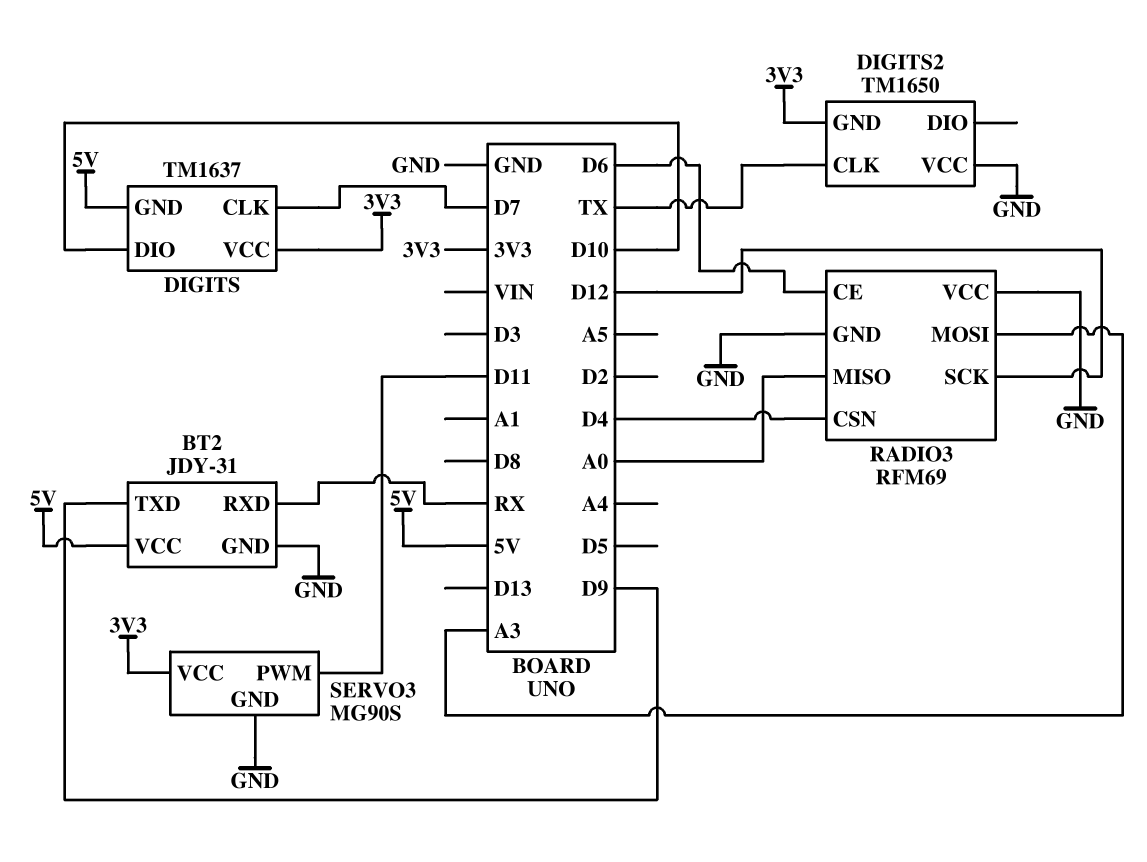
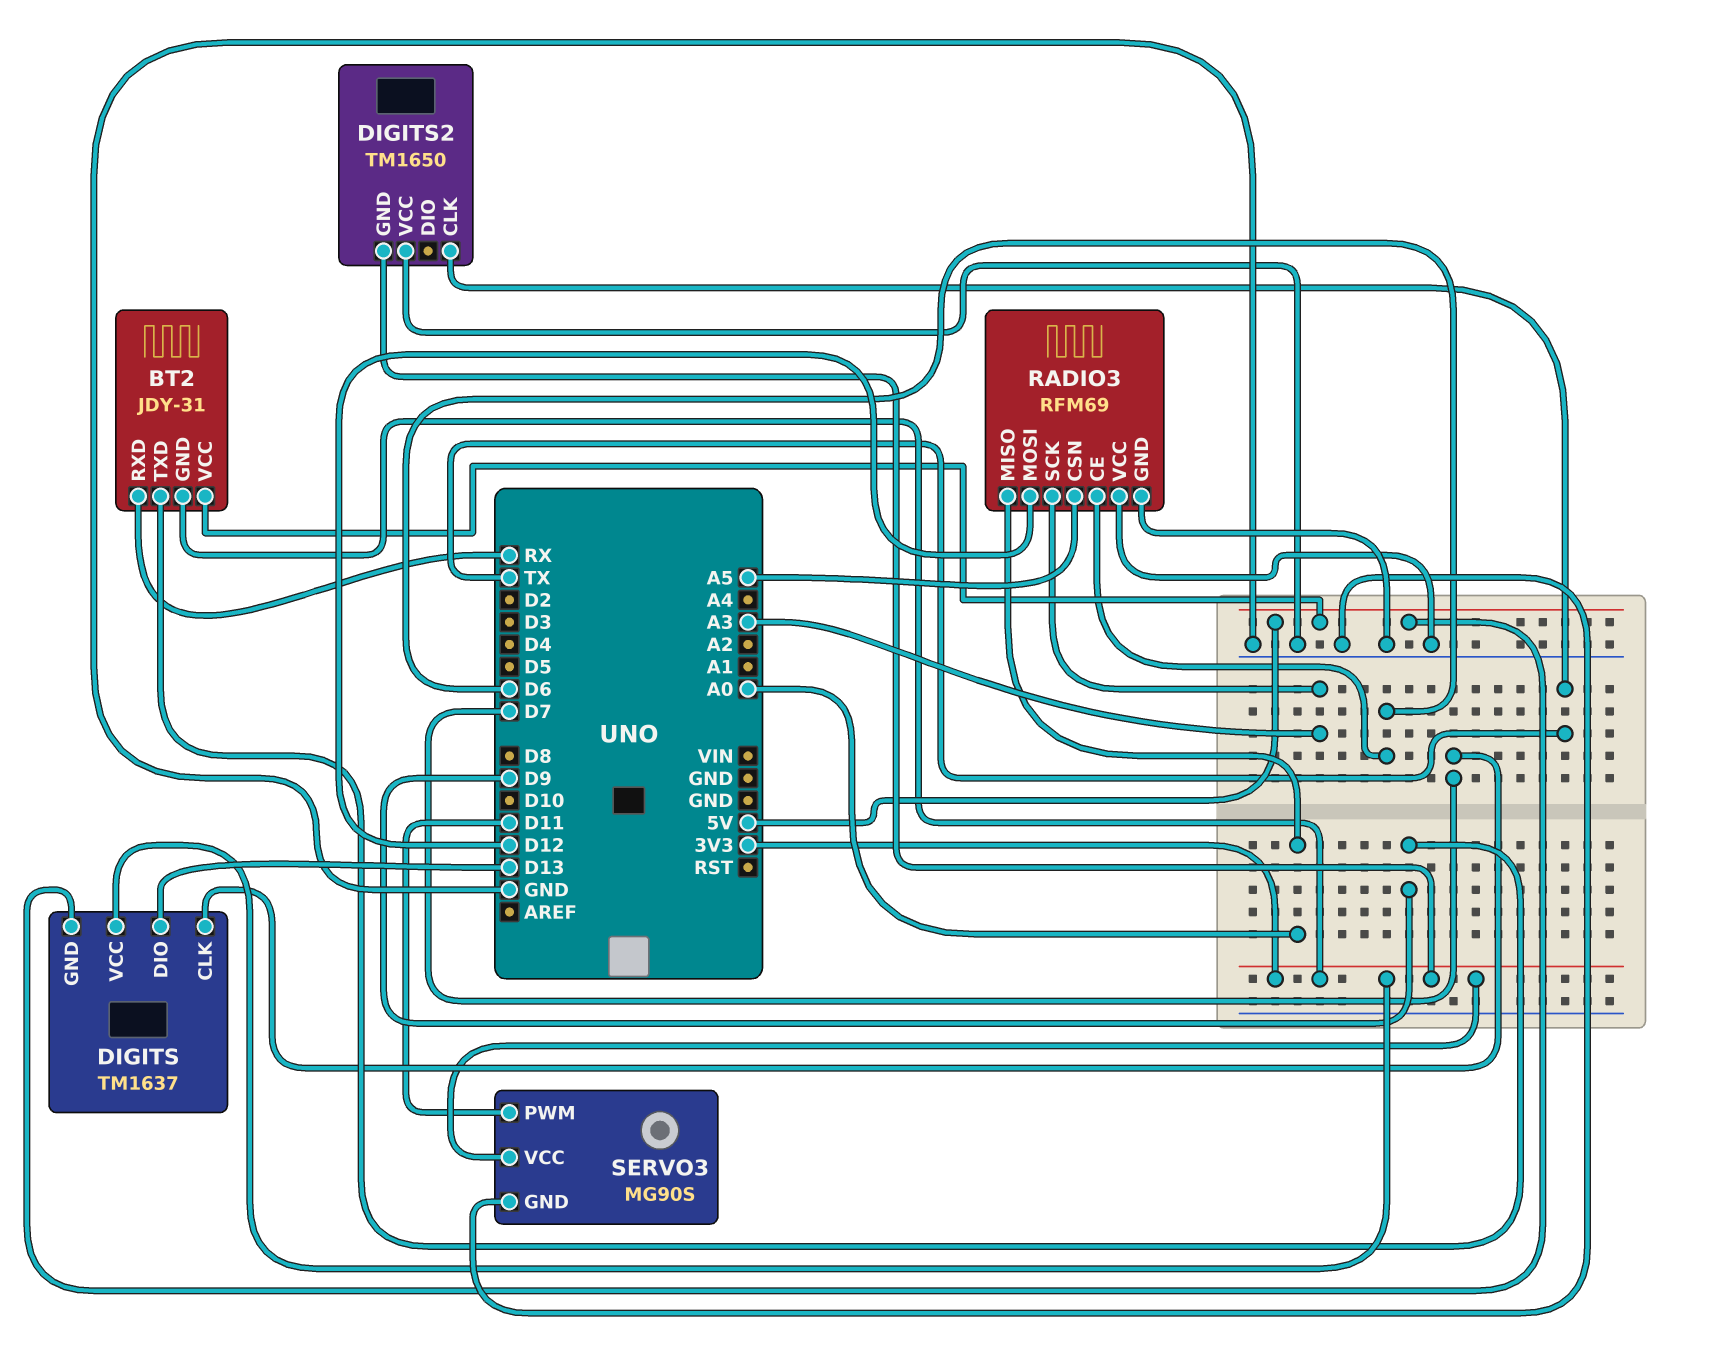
BT2 pin GND: GND -> 3V3
DIGITS pin DIO: D10 -> D13
RADIO3 pin CSN: D4 -> A5
RADIO3 pin MOSI: A3 -> D12
RADIO3 pin SCK: D12 -> A3

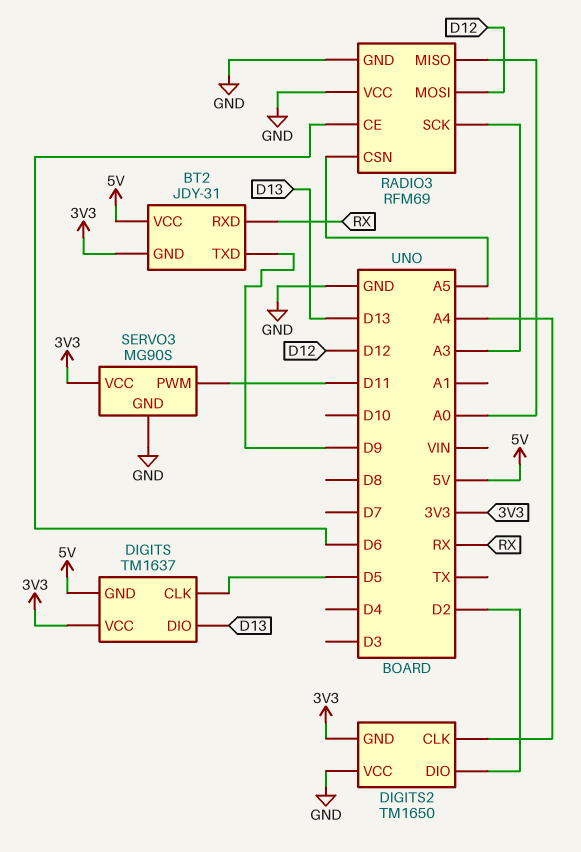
DIGITS pin CLK: D7 -> D5
DIGITS2 pin CLK: TX -> A4
DIGITS2 pin DIO: none -> D2

